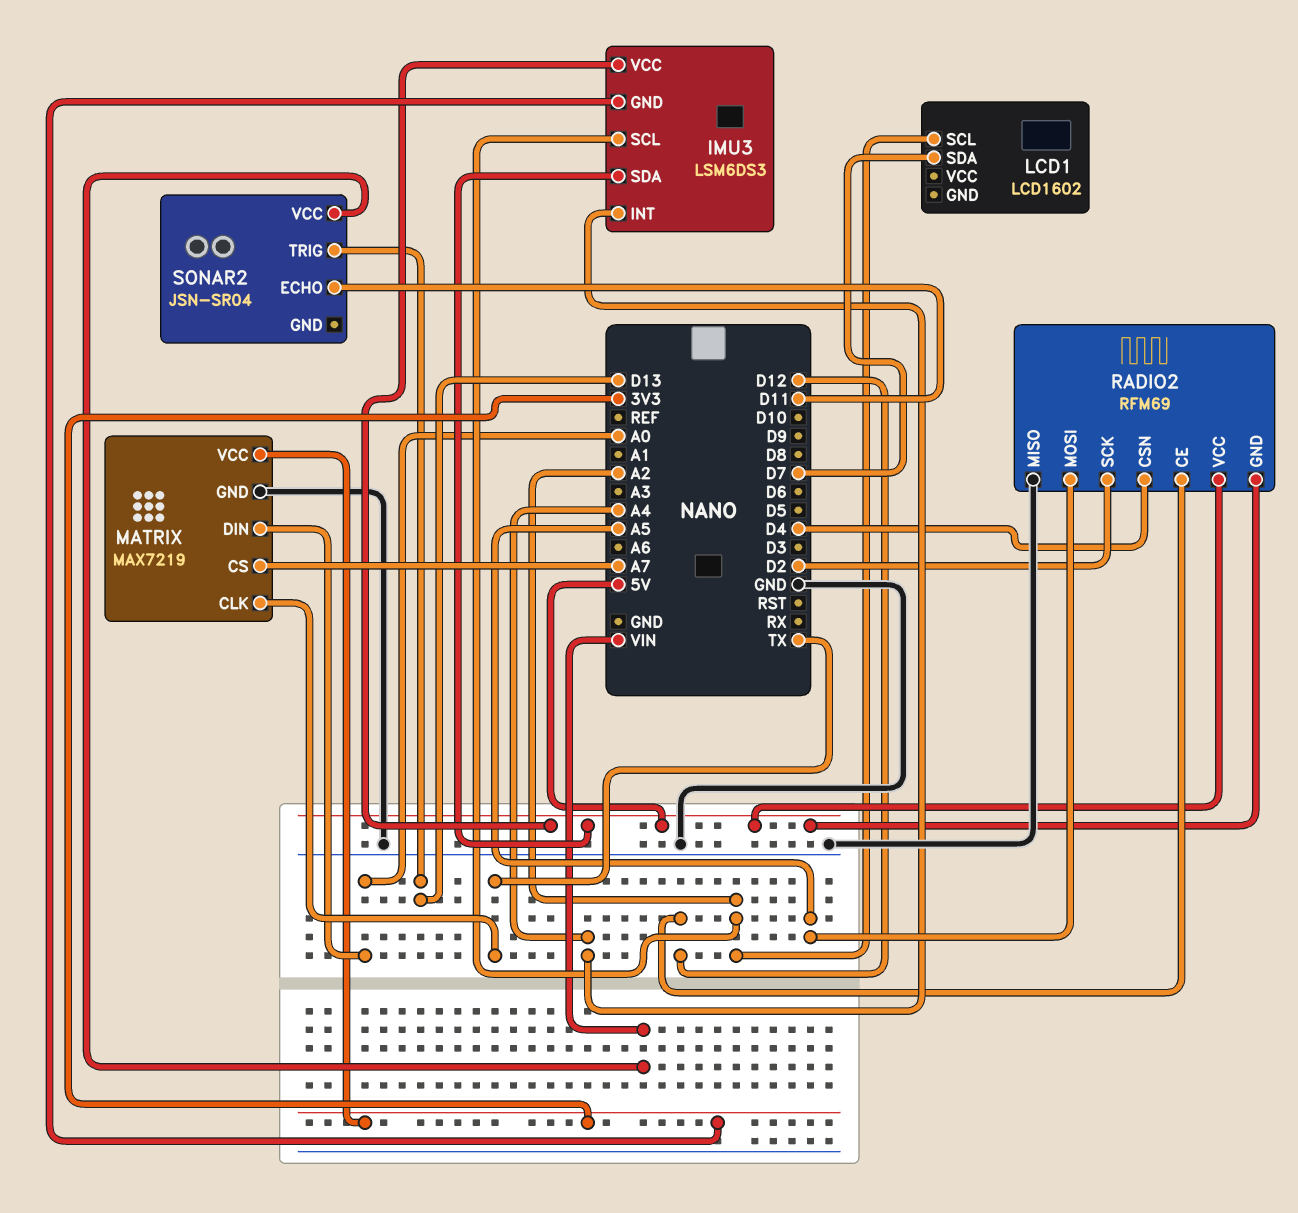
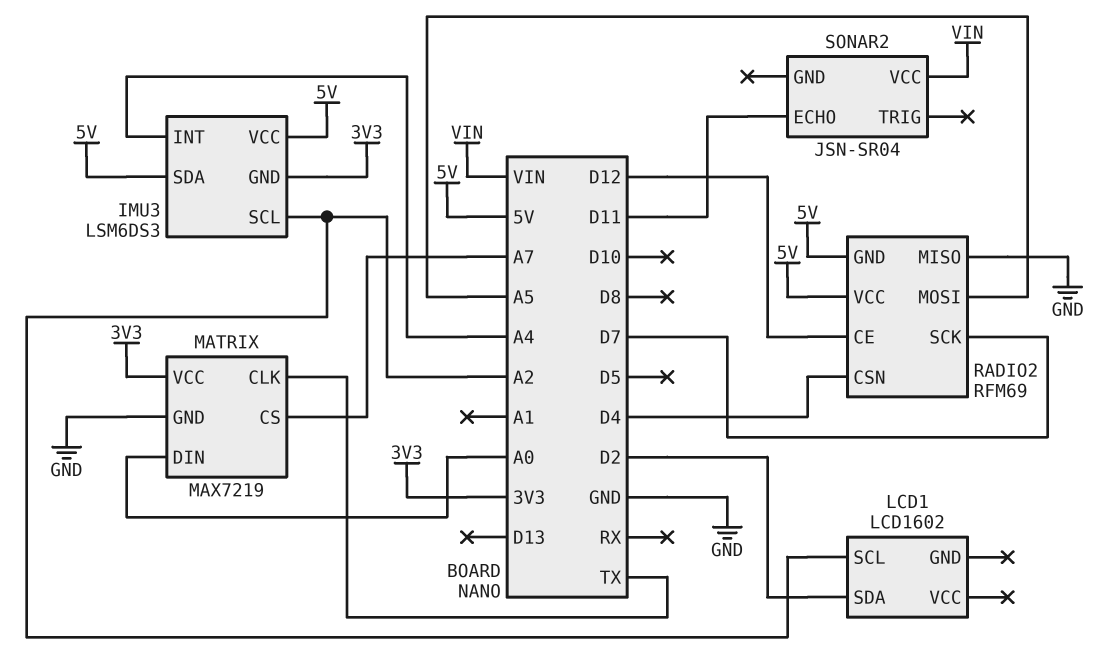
LCD1 pin SDA: D7 -> D2
RADIO2 pin SCK: D2 -> D7
SONAR2 pin TRIG: D13 -> none

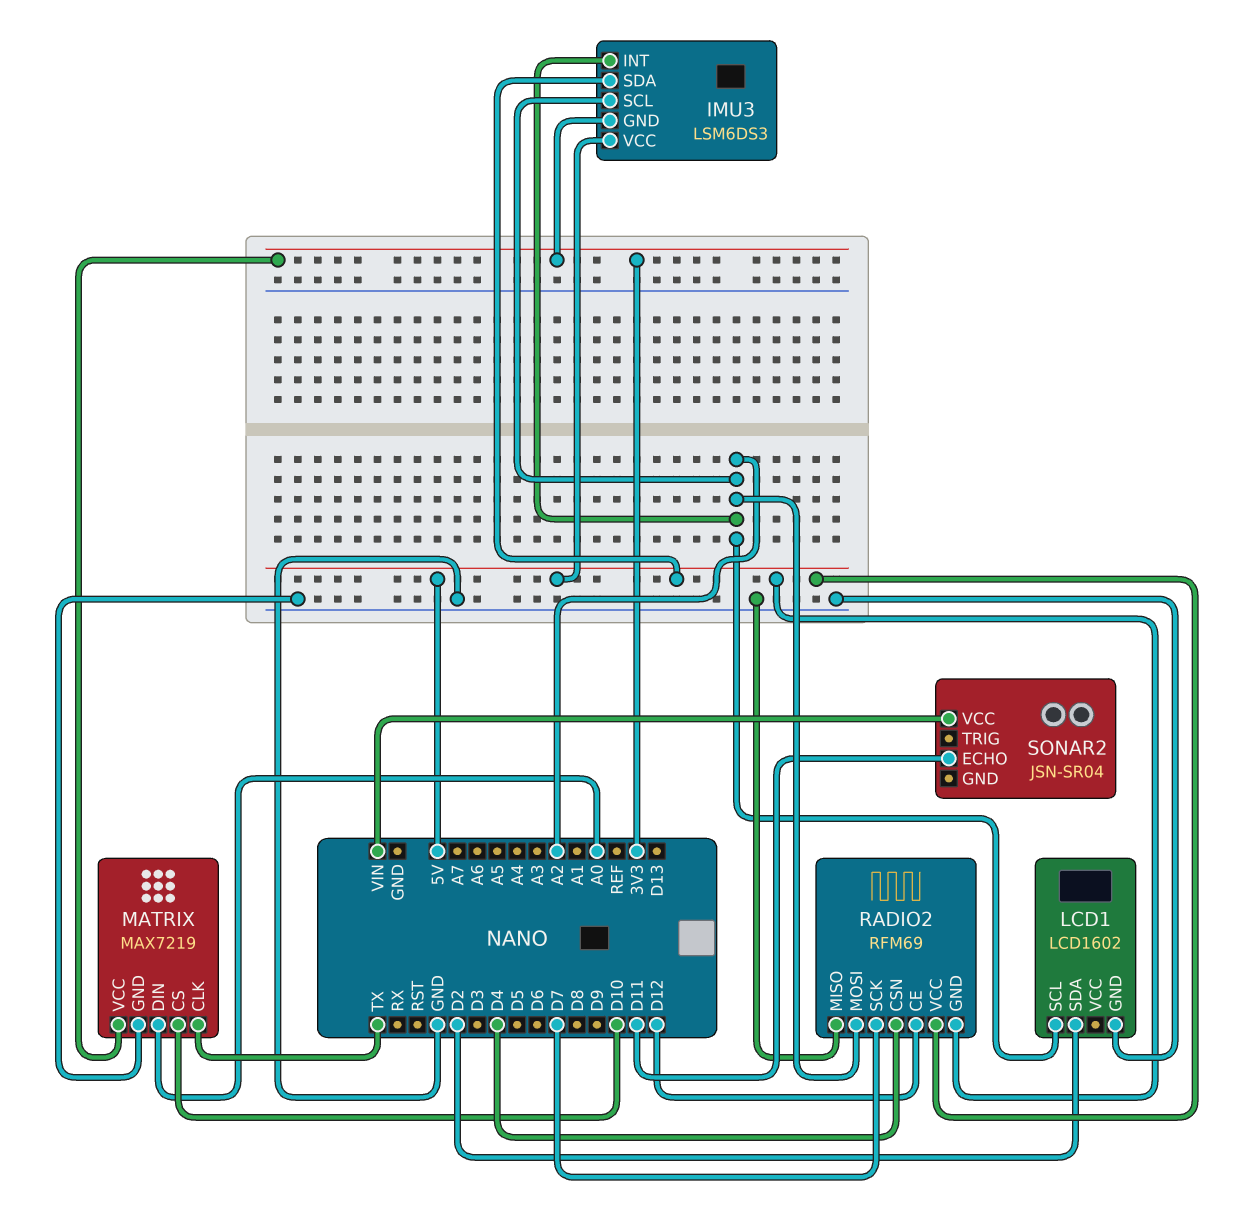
IMU3 pin INT: A4 -> A2
LCD1 pin GND: none -> GND
MATRIX pin CS: A7 -> D10
RADIO2 pin MOSI: A5 -> A2

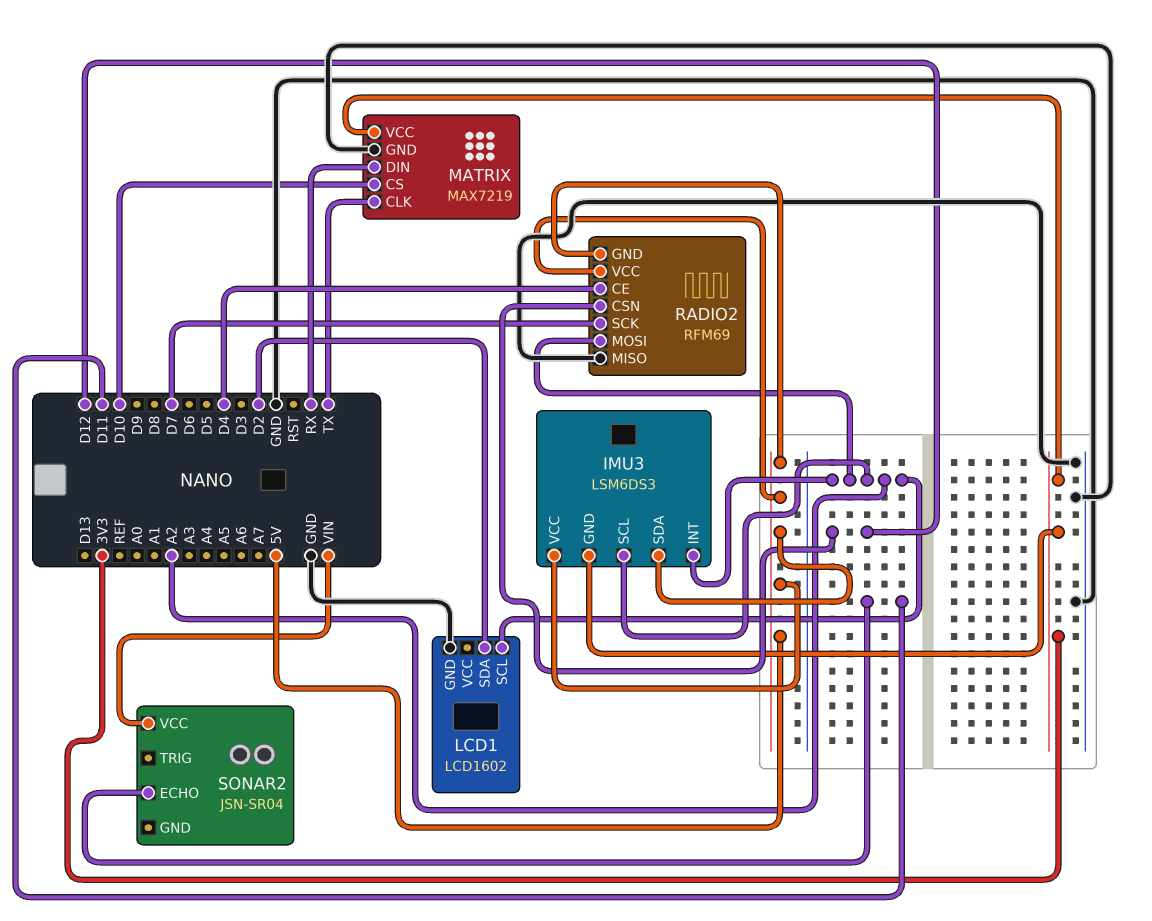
MATRIX pin DIN: A0 -> RX
RADIO2 pin CE: D12 -> D4
RADIO2 pin CSN: D4 -> D12

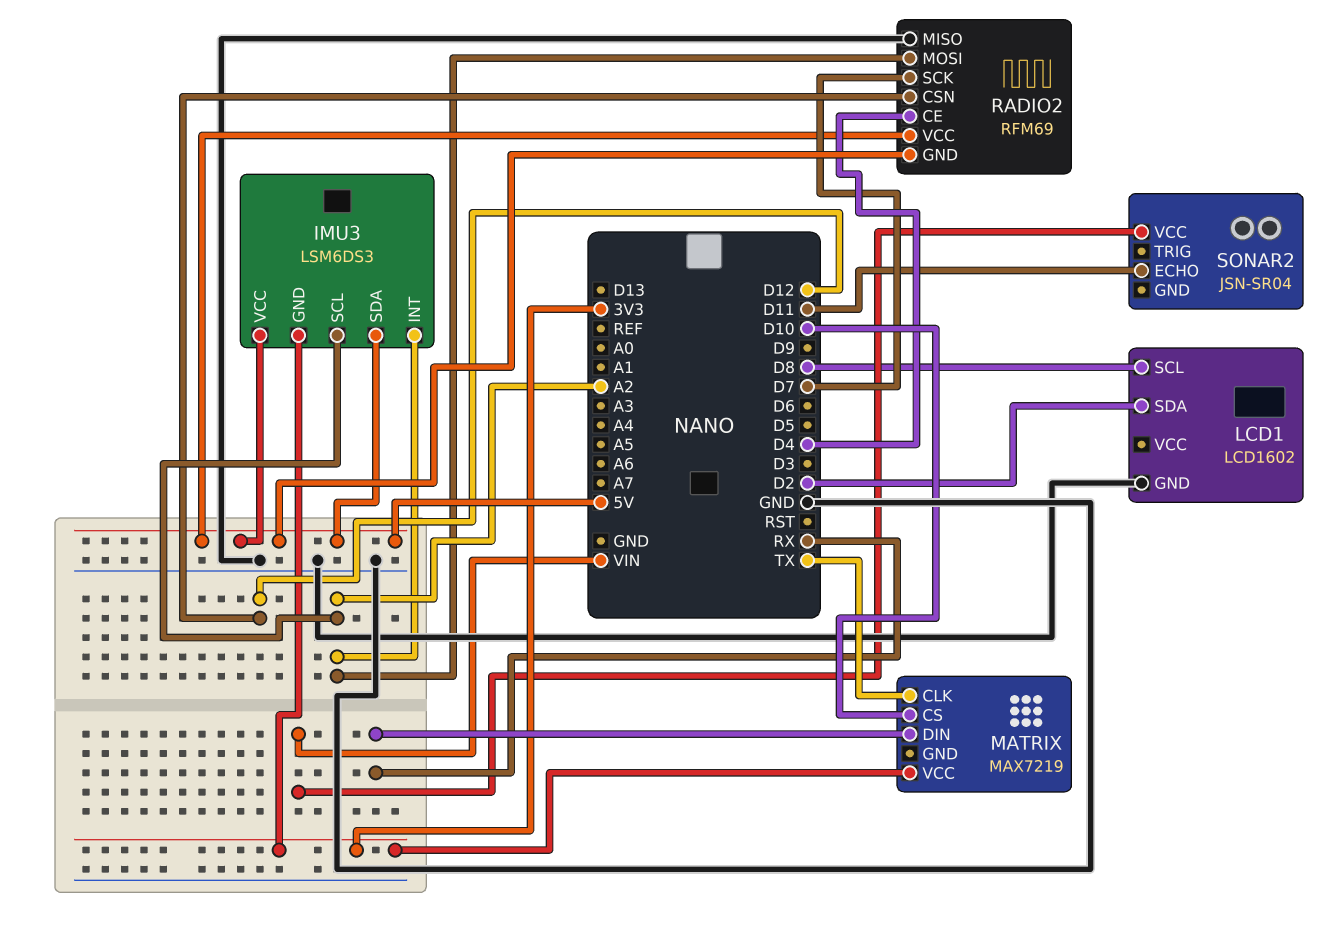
LCD1 pin SCL: A2 -> D8
MATRIX pin GND: GND -> none

